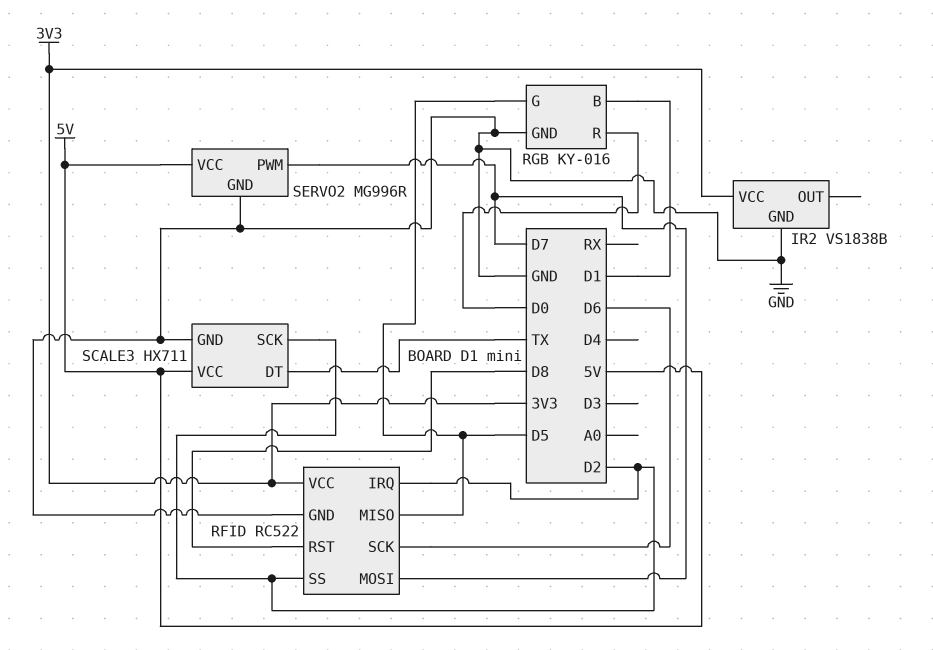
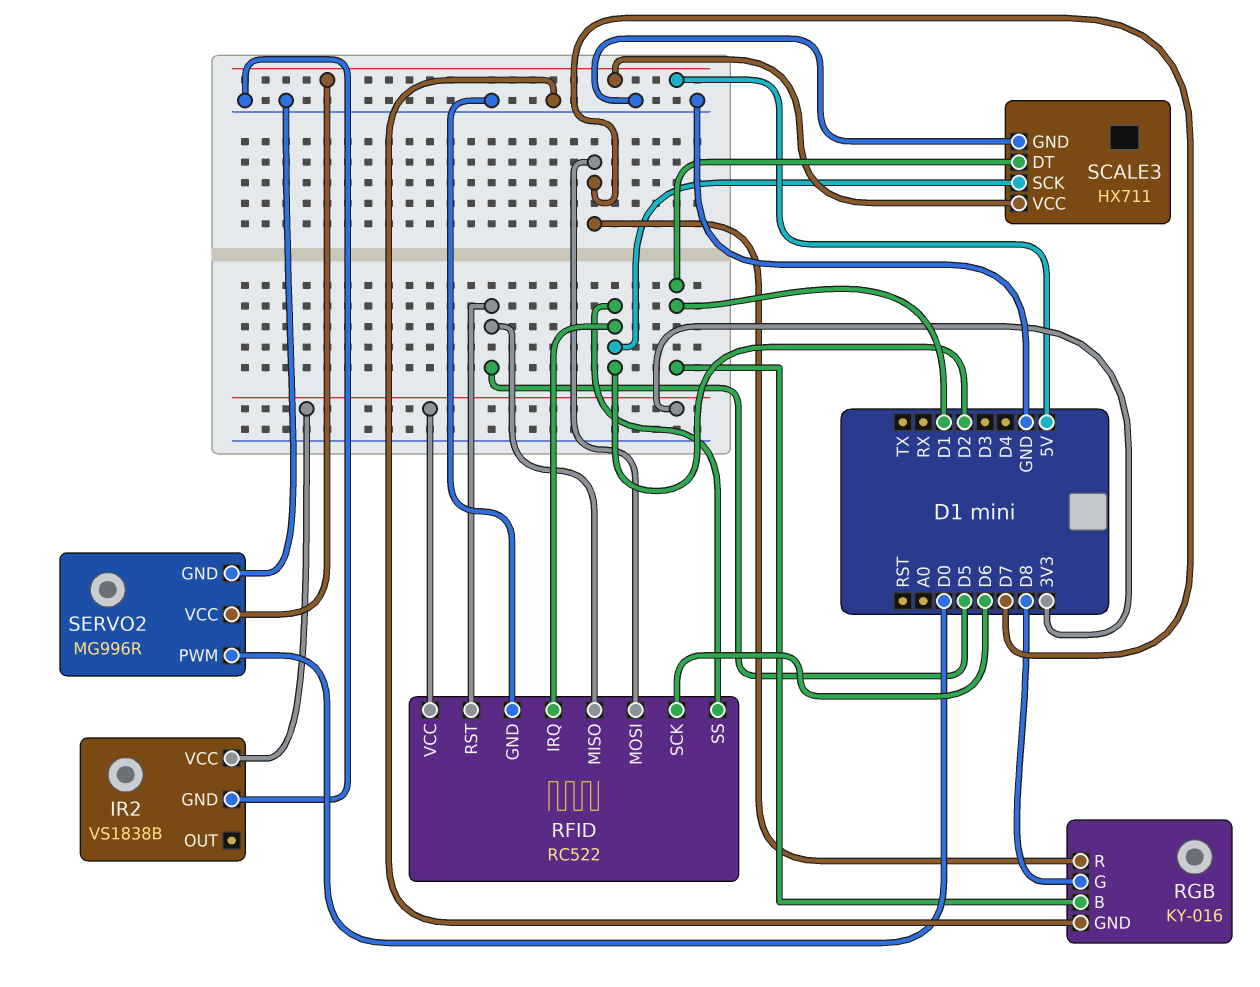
RFID pin RST: D8 -> D5
RGB pin G: D5 -> D8
RGB pin R: D0 -> D7
SCALE3 pin DT: TX -> D1
SERVO2 pin PWM: D7 -> D0

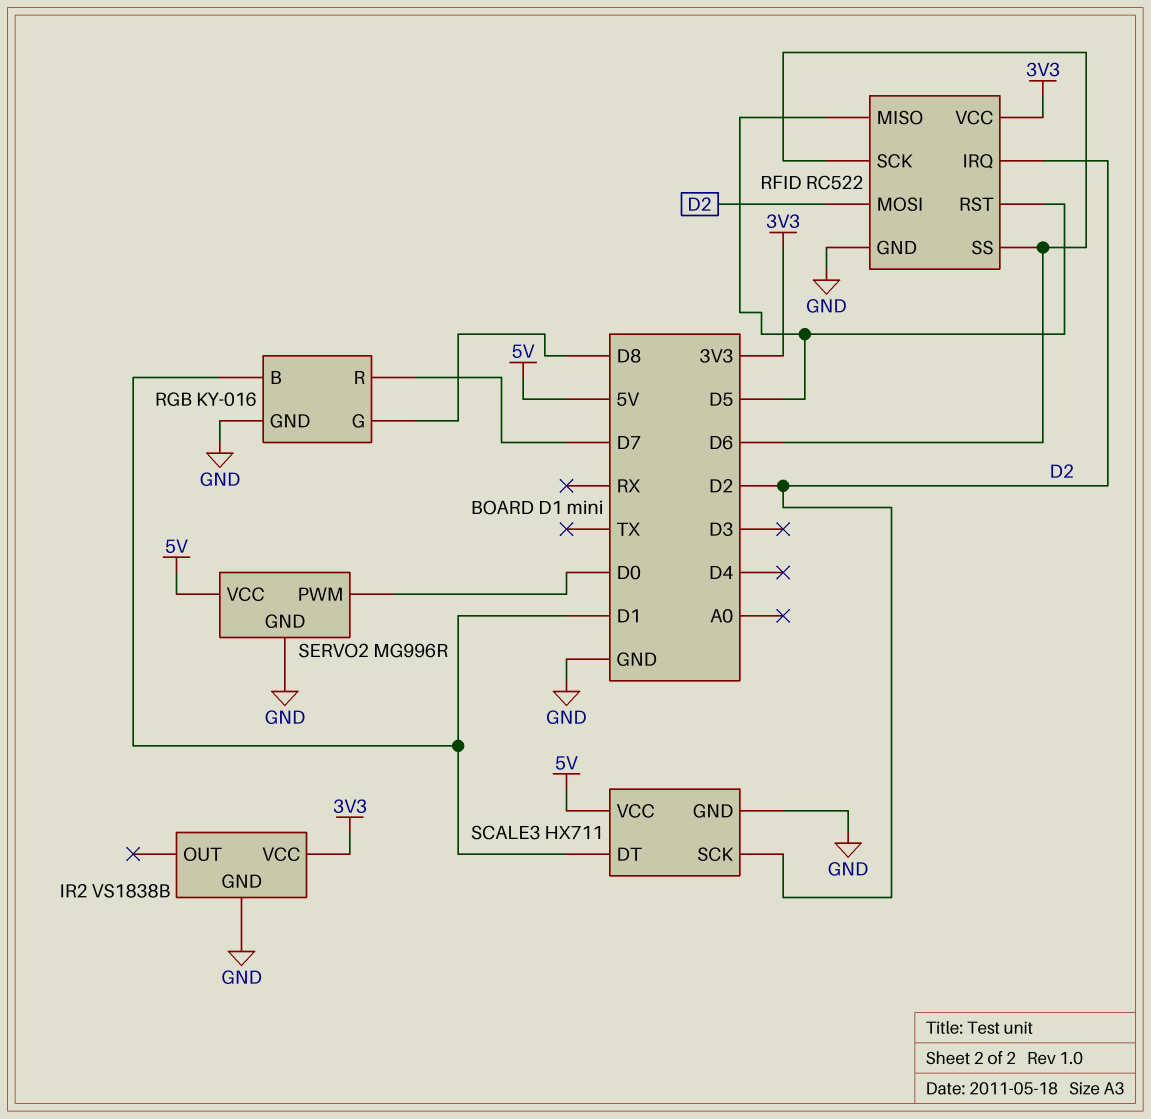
RFID pin MOSI: D7 -> D2
RFID pin SS: D2 -> D6

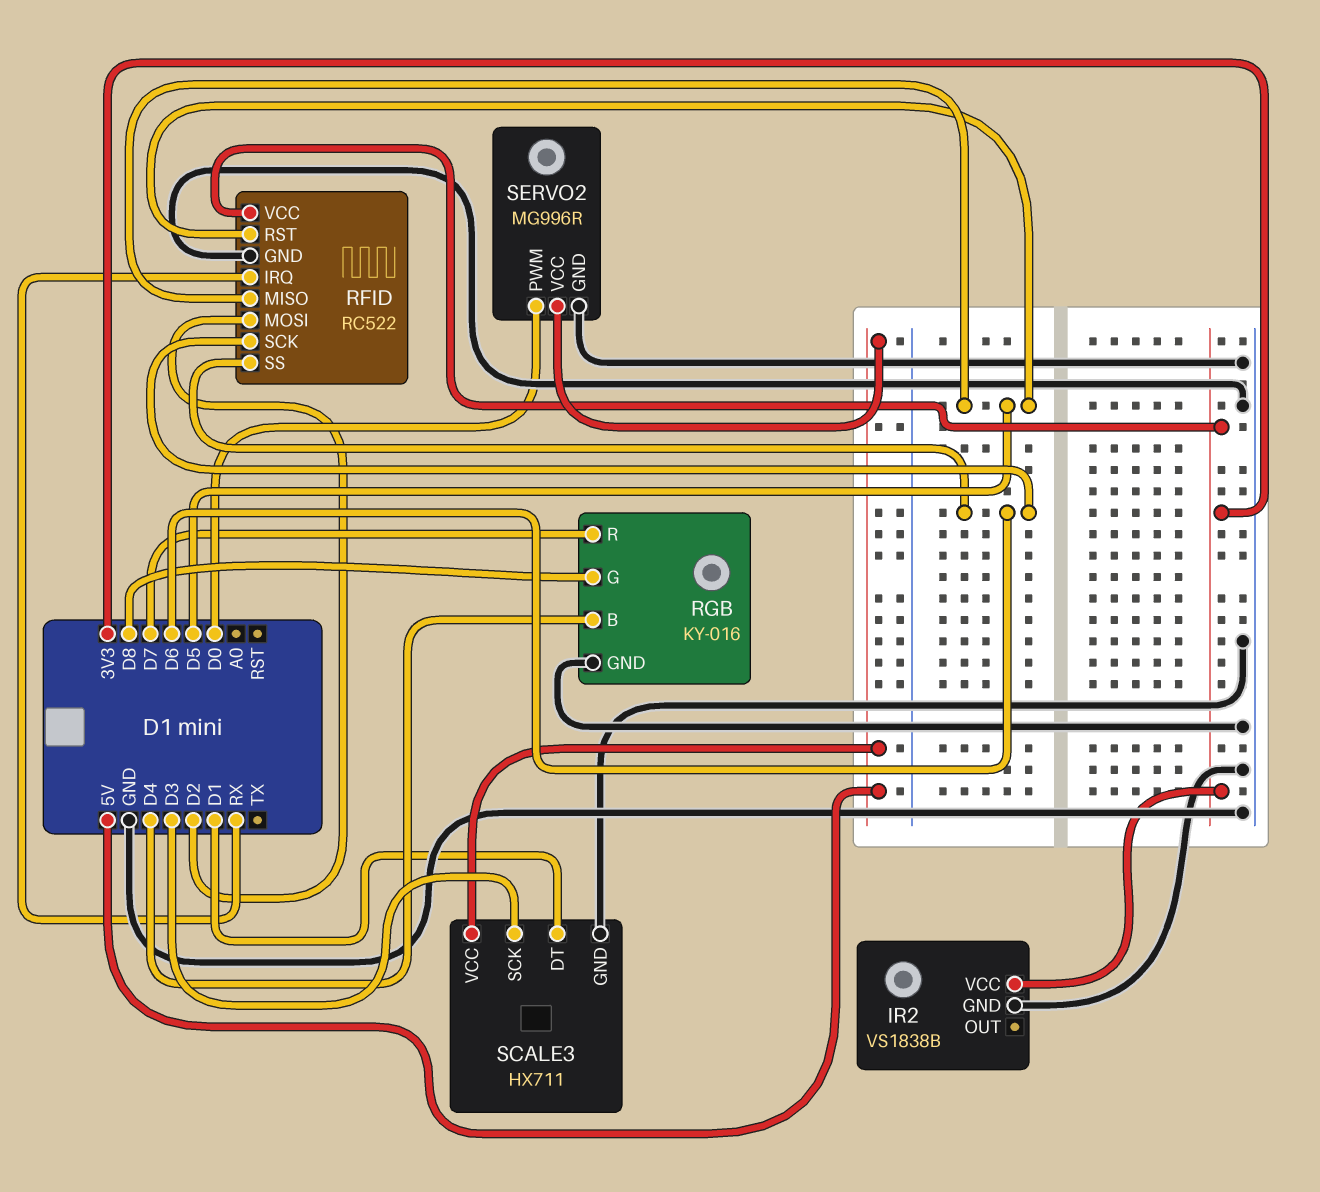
RFID pin IRQ: D2 -> RX
RGB pin B: D1 -> D4
SCALE3 pin SCK: D2 -> D3

